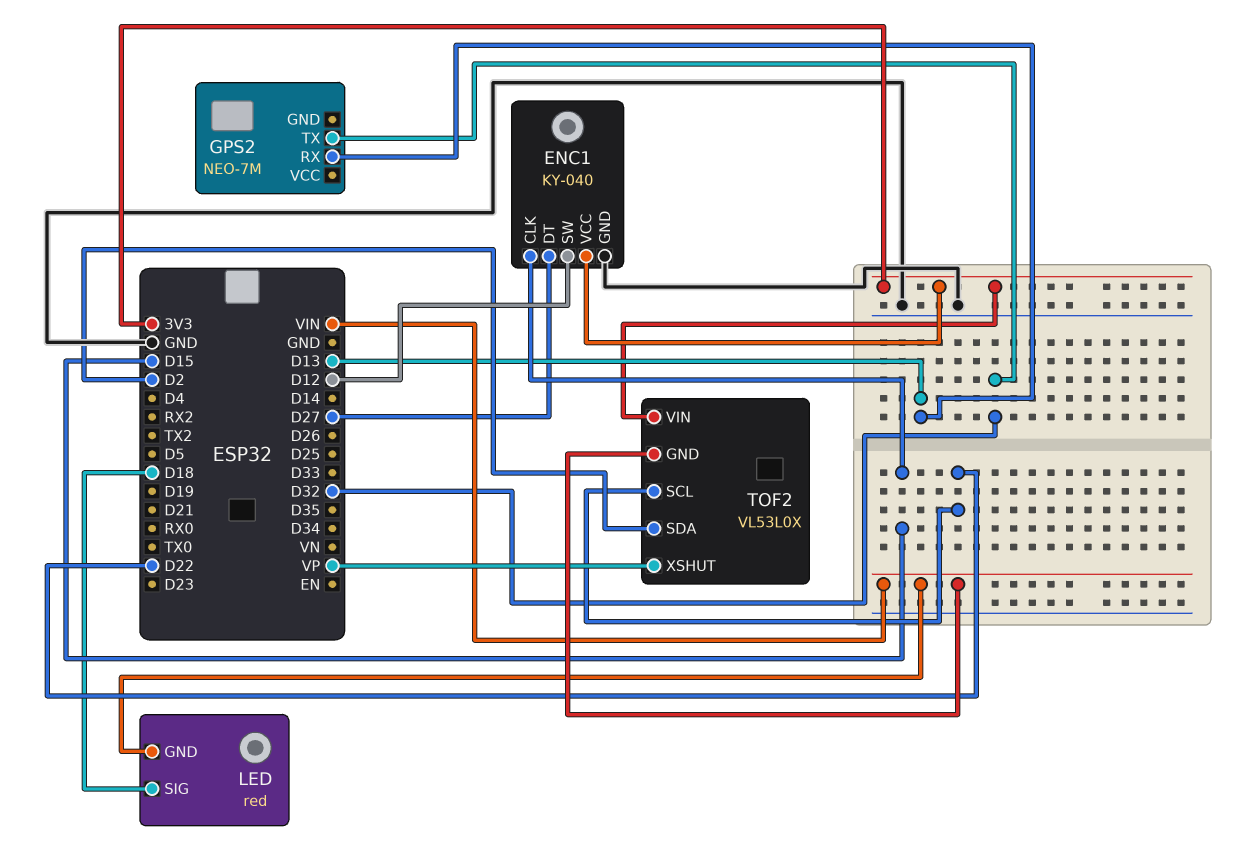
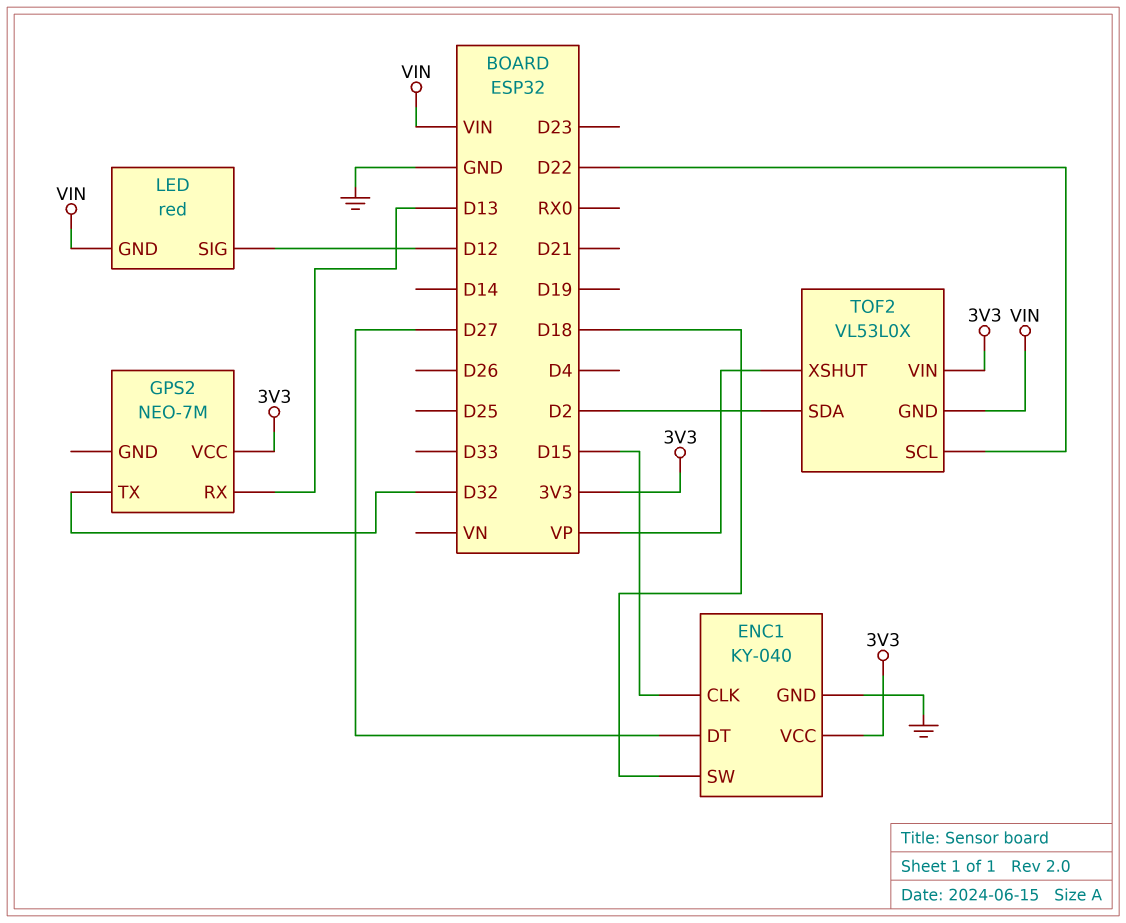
ENC1 pin SW: D12 -> D18
GPS2 pin VCC: none -> 3V3
LED pin SIG: D18 -> D12

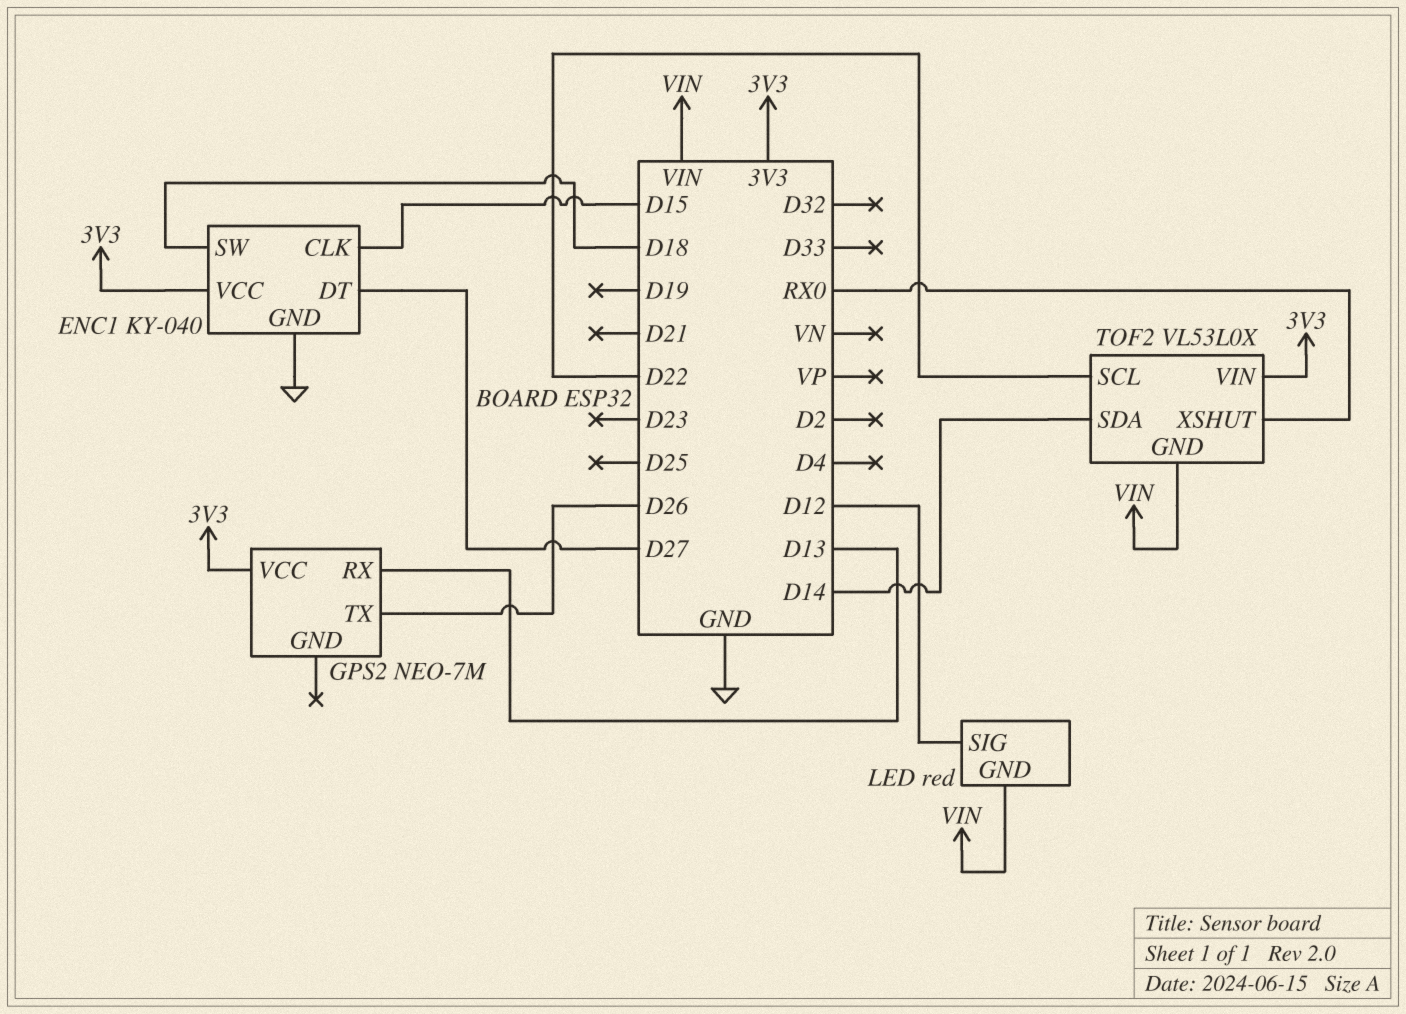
GPS2 pin TX: D32 -> D26
TOF2 pin SDA: D2 -> D14
TOF2 pin XSHUT: VP -> RX0

